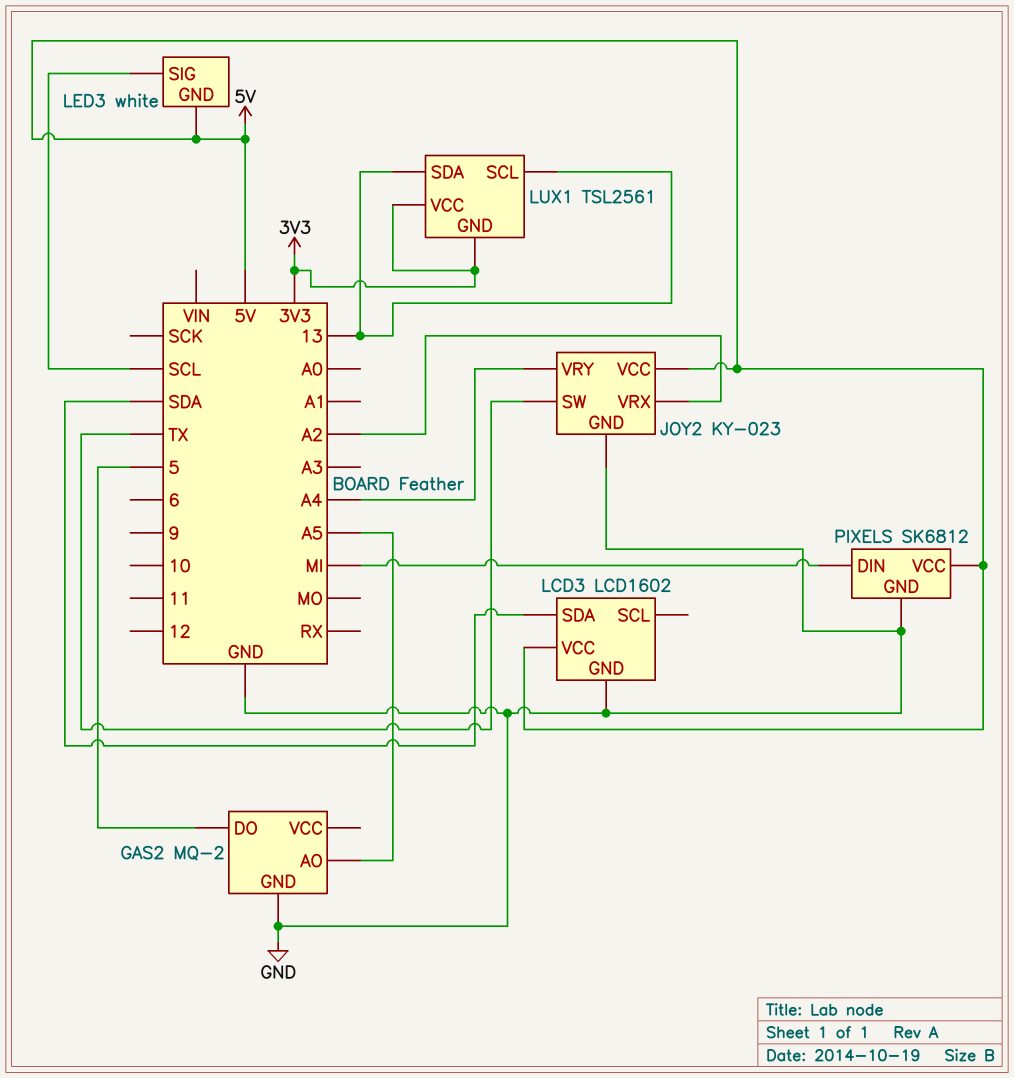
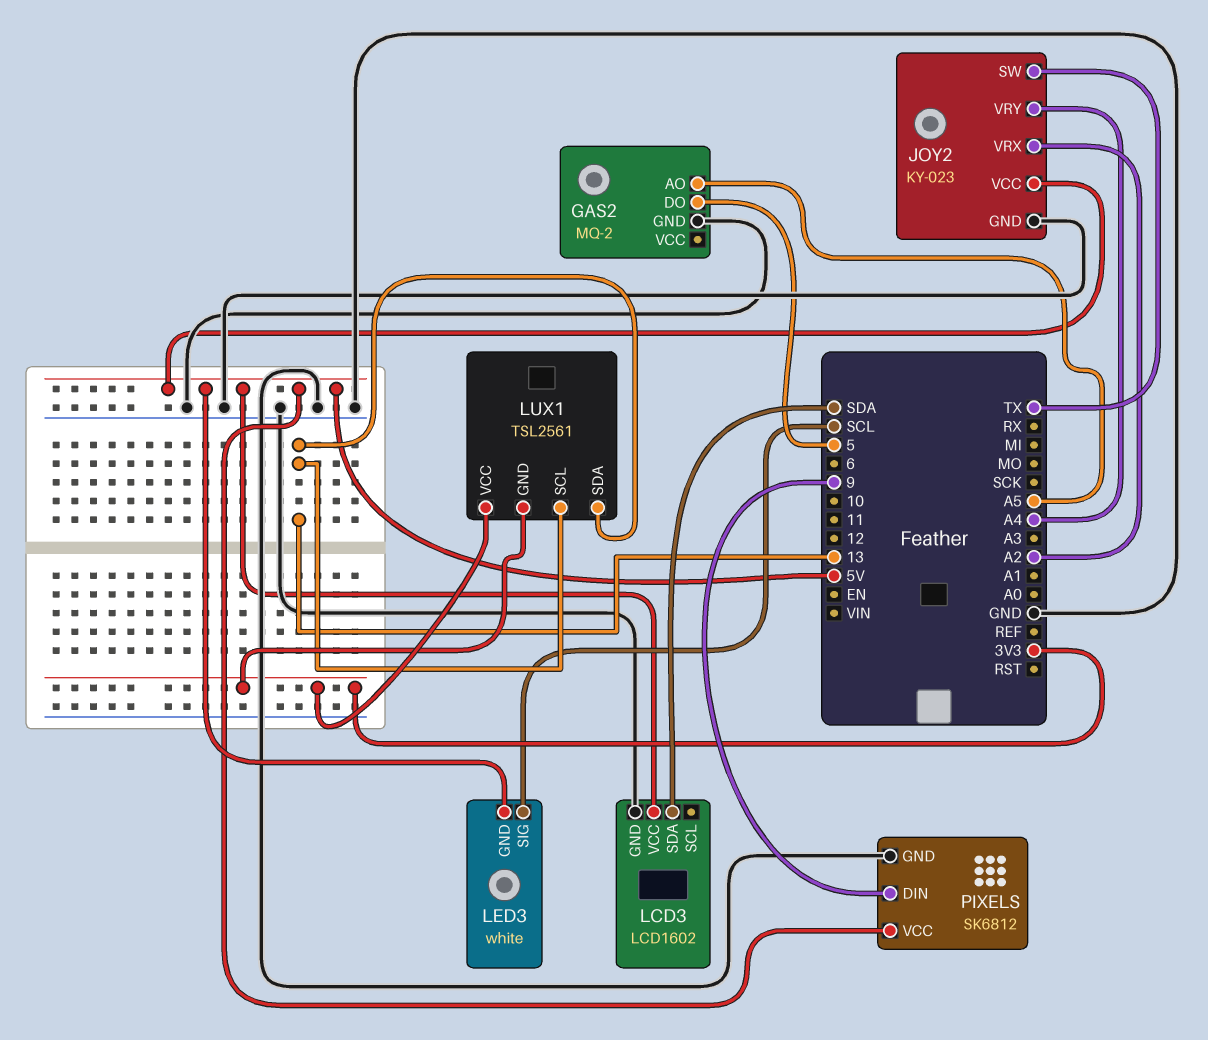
PIXELS pin DIN: MI -> 9

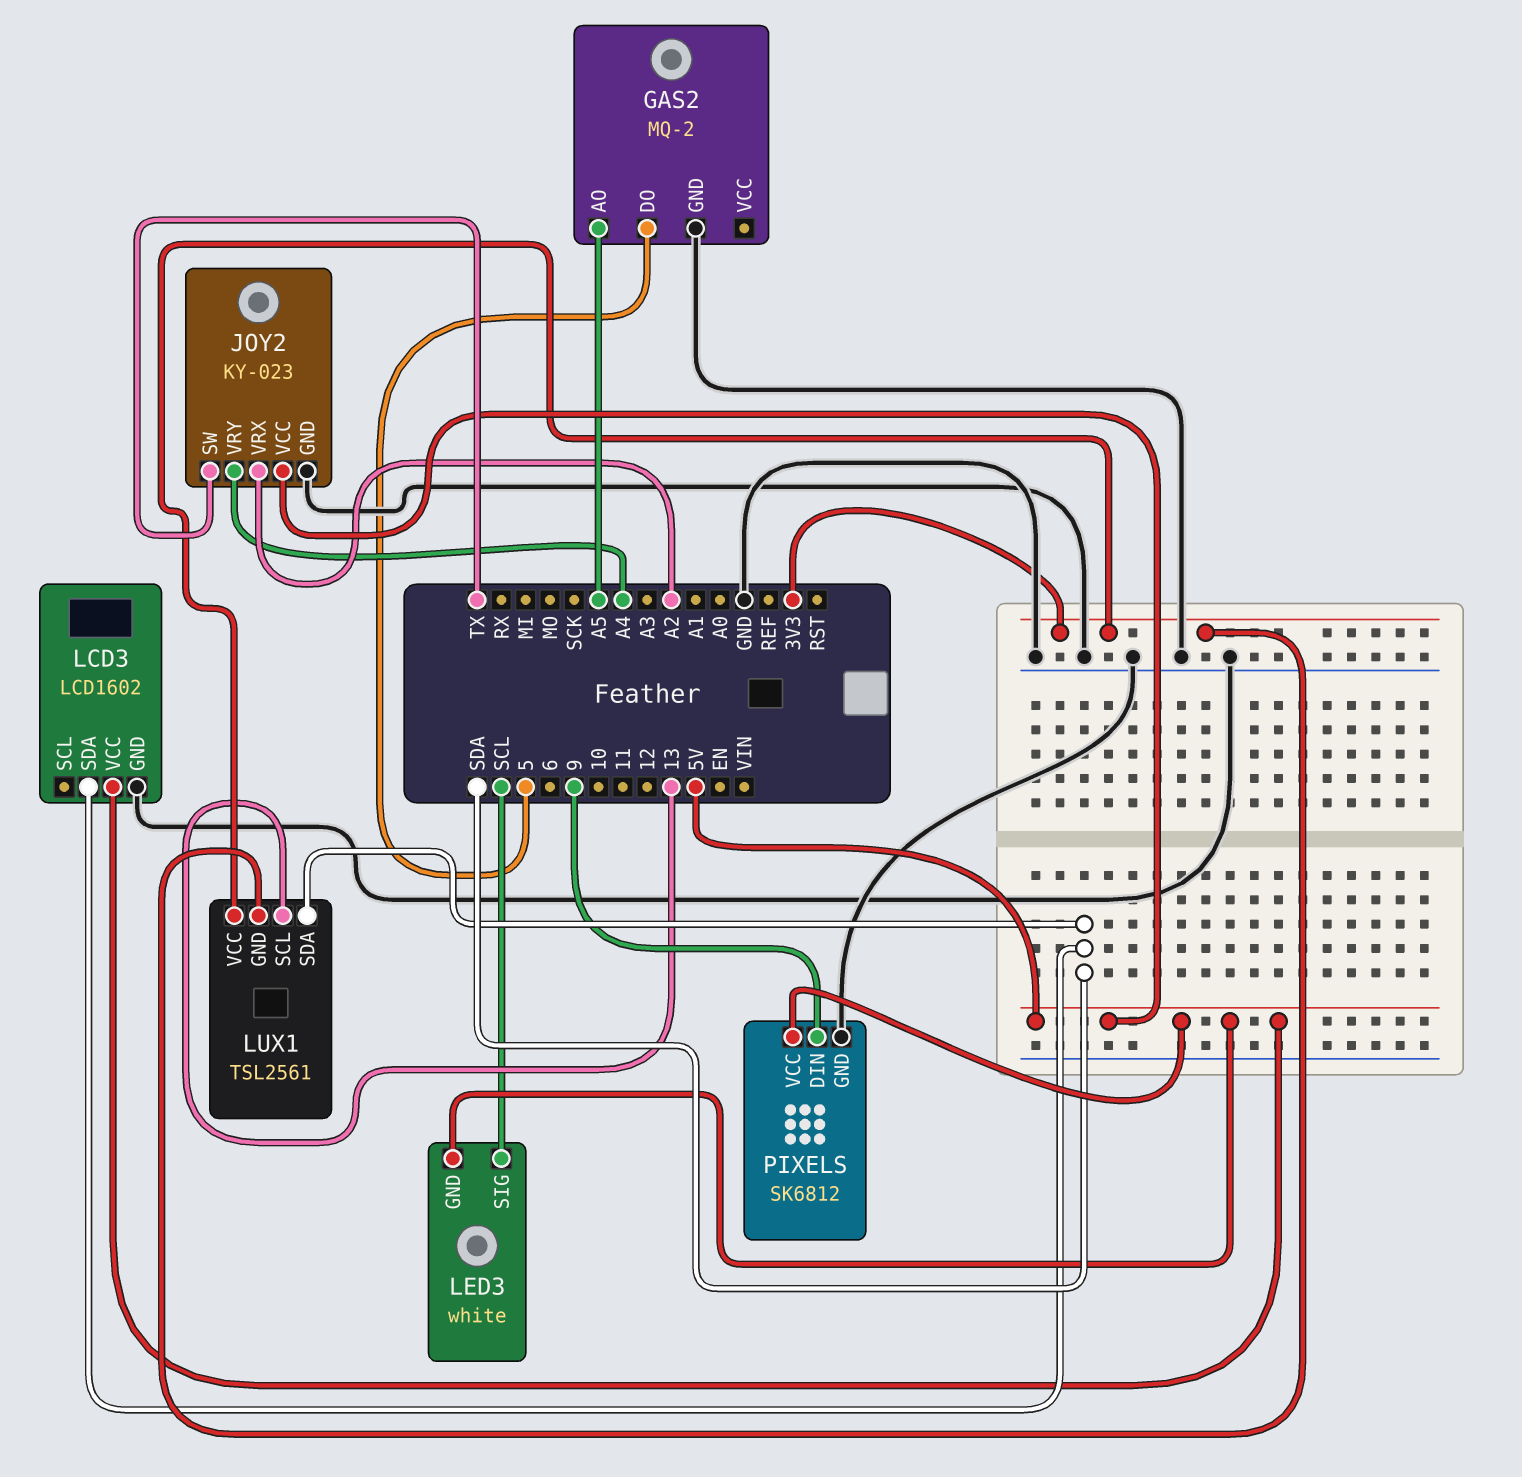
LUX1 pin SDA: 13 -> SDA

